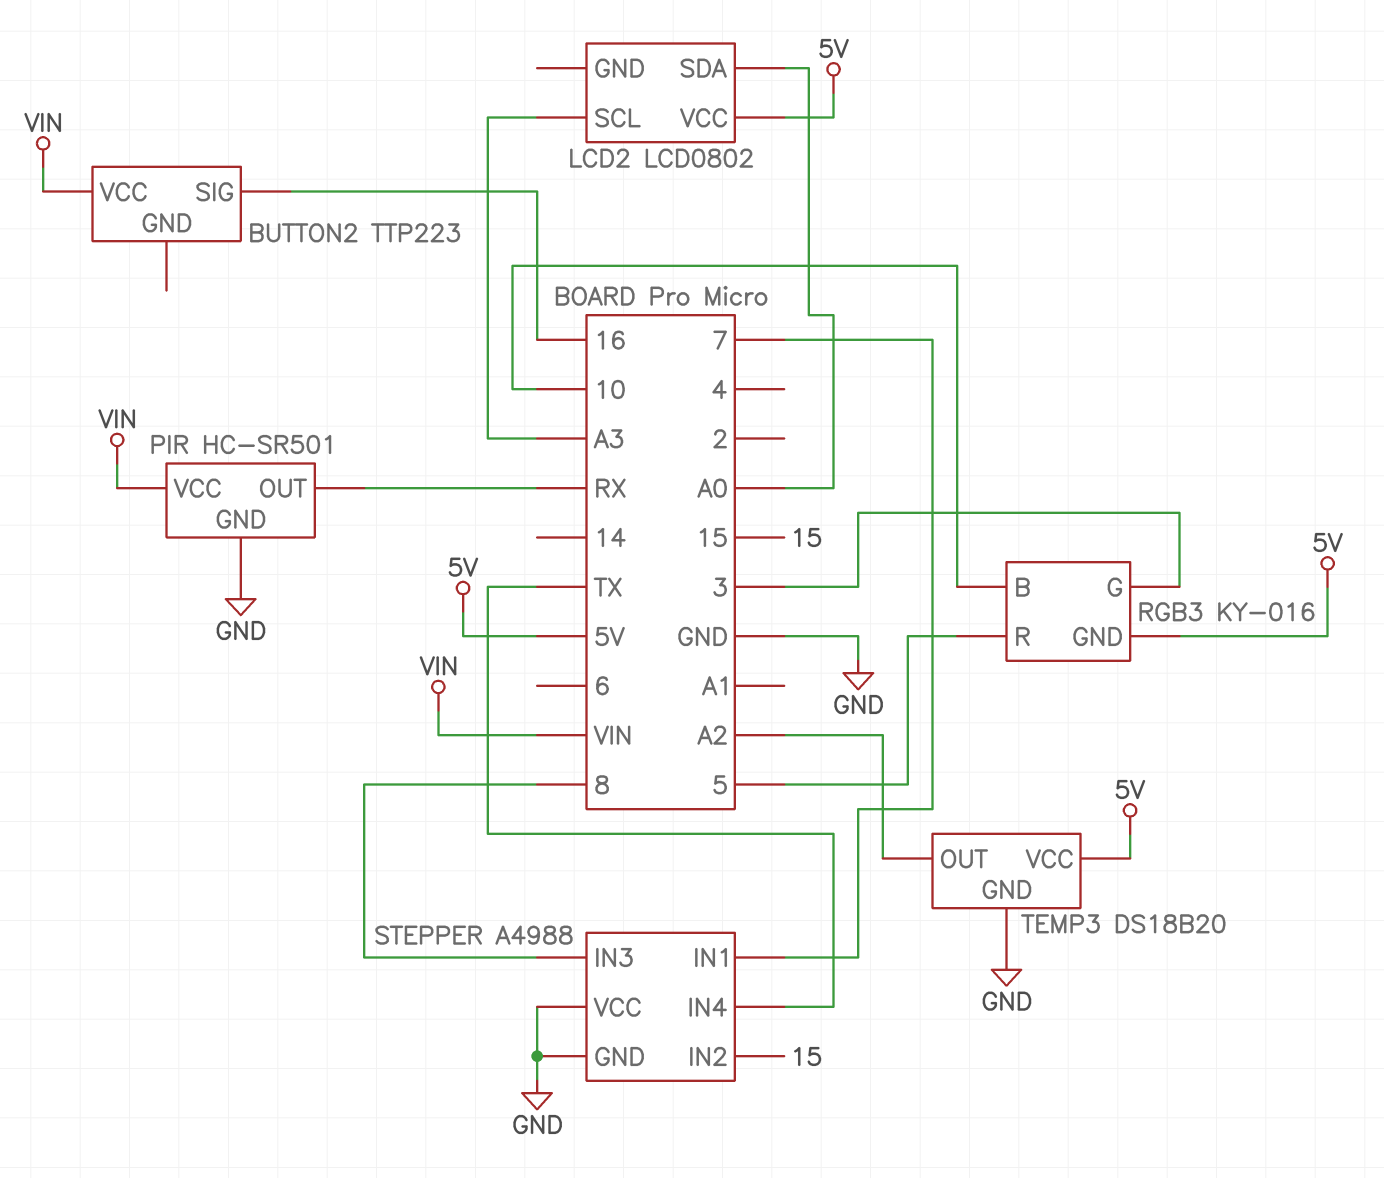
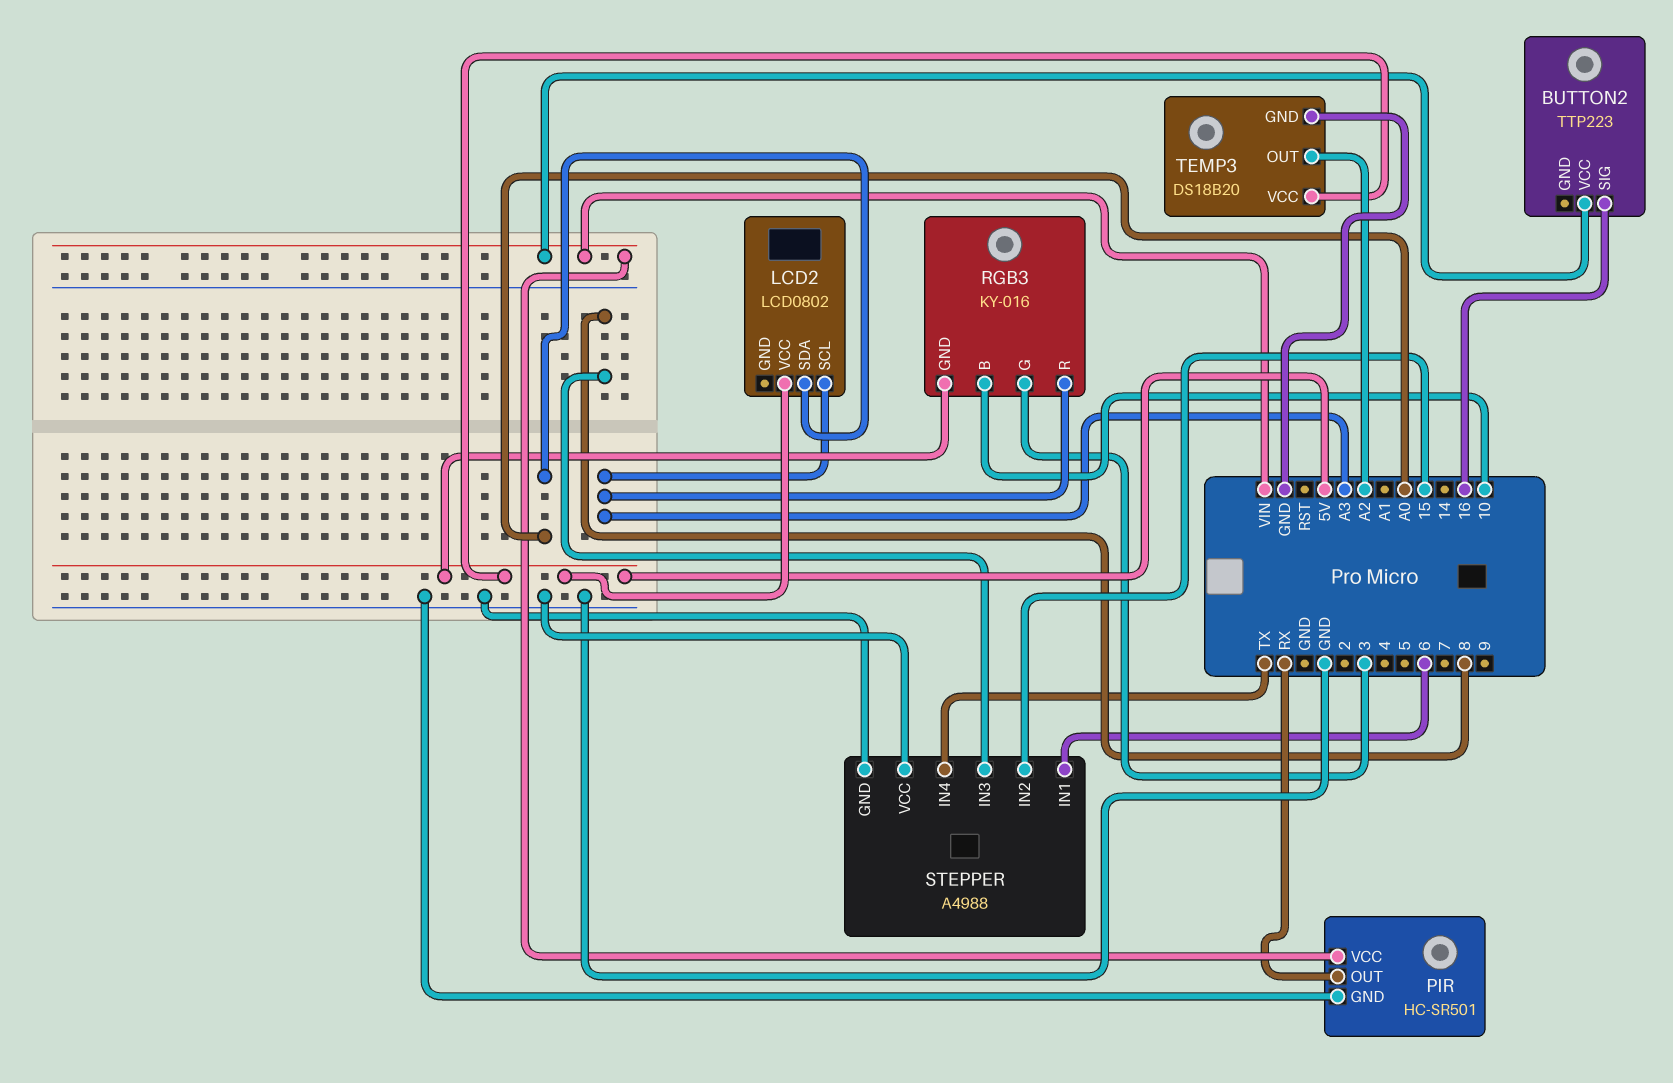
RGB3 pin R: 5 -> A3
STEPPER pin IN1: 7 -> 6

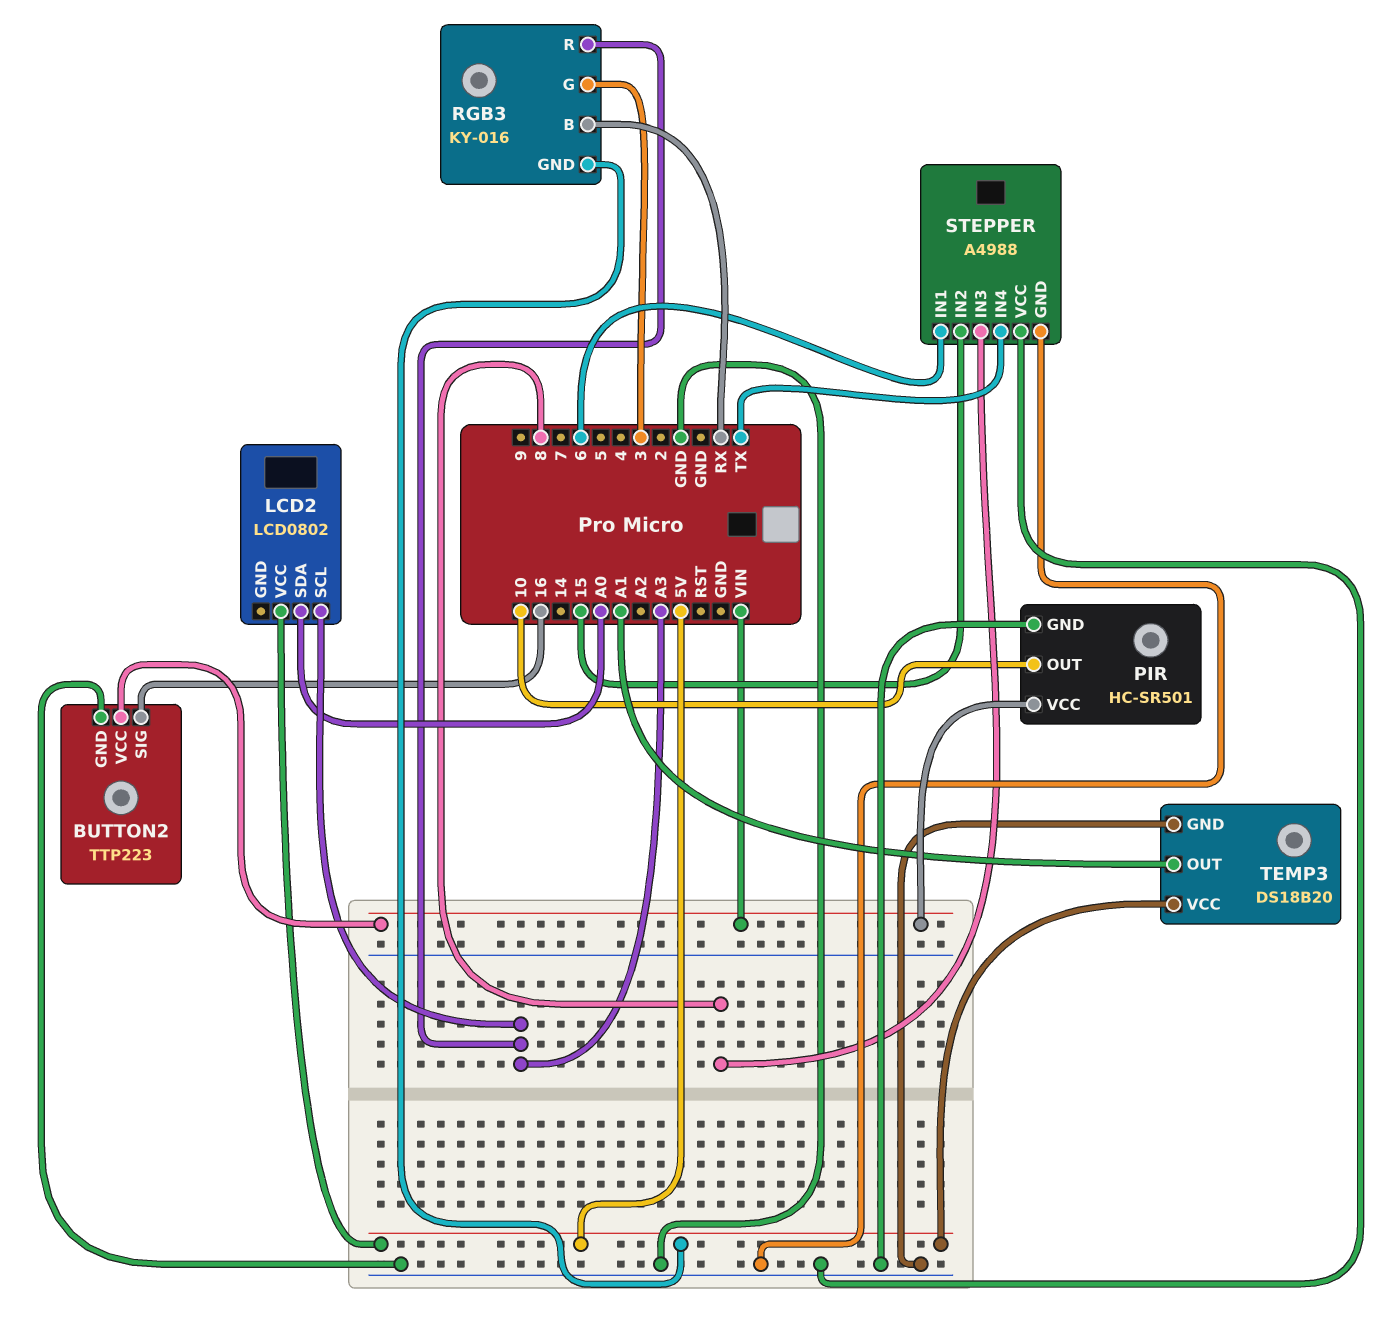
BUTTON2 pin GND: none -> GND
PIR pin OUT: RX -> 10
RGB3 pin B: 10 -> RX
TEMP3 pin OUT: A2 -> A1

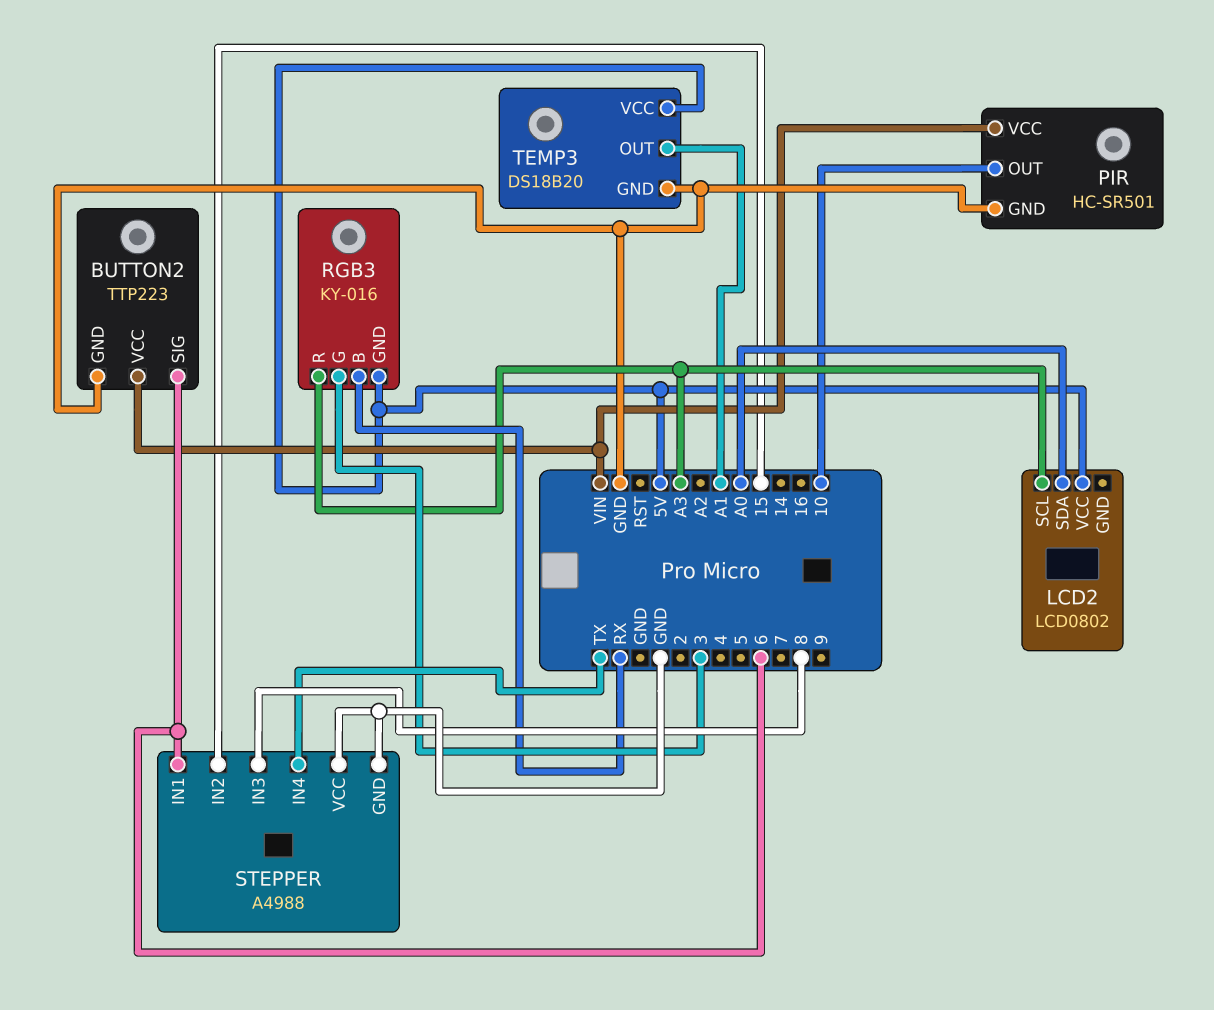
BUTTON2 pin SIG: 16 -> 6

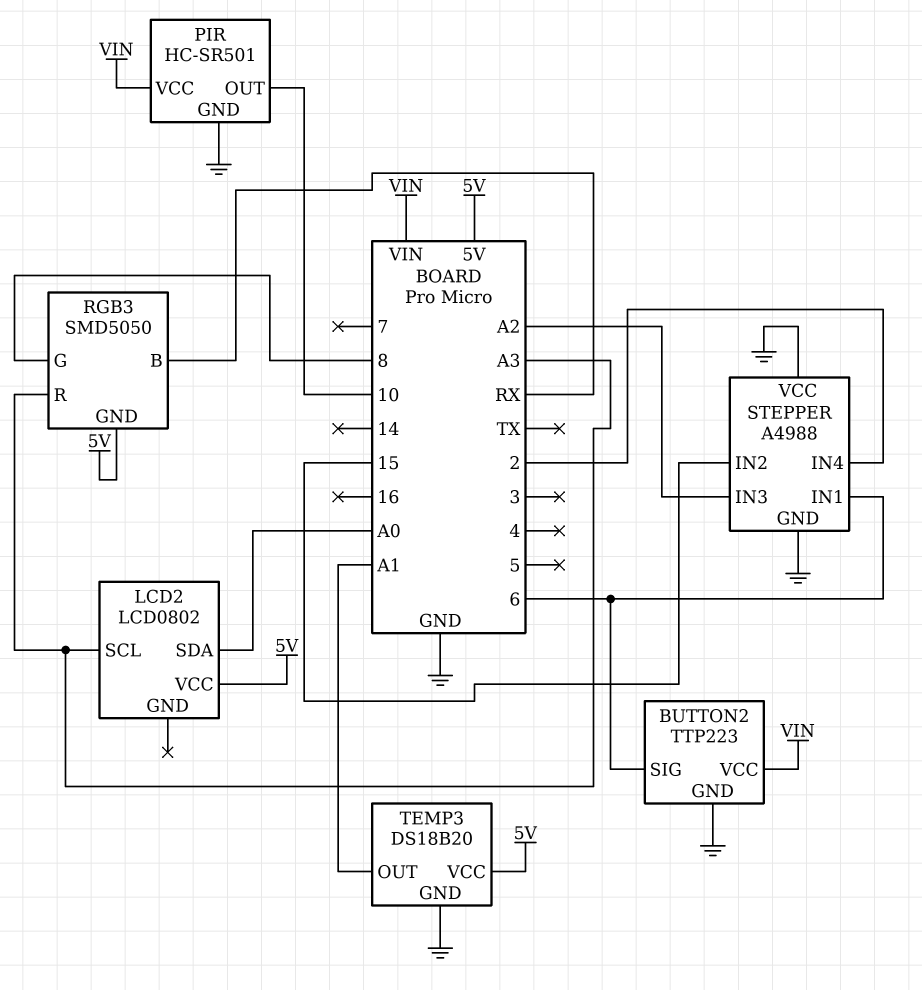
RGB3: KY-016 -> SMD5050
RGB3 pin G: 3 -> 8
STEPPER pin IN3: 8 -> A2
STEPPER pin IN4: TX -> 2

